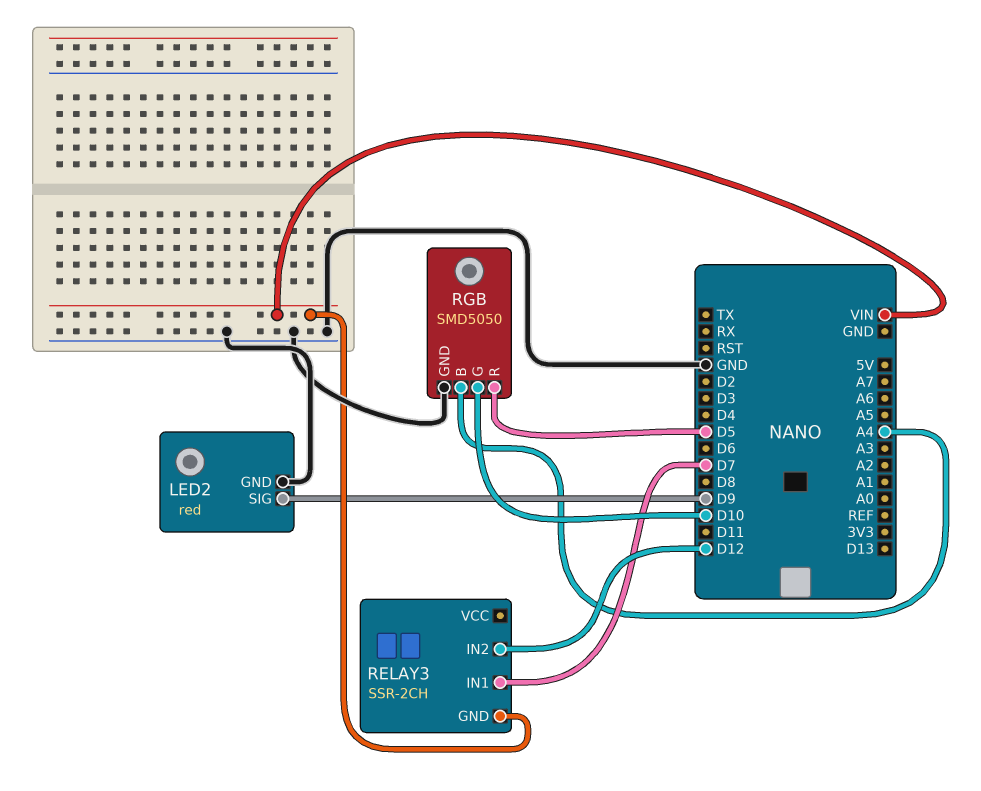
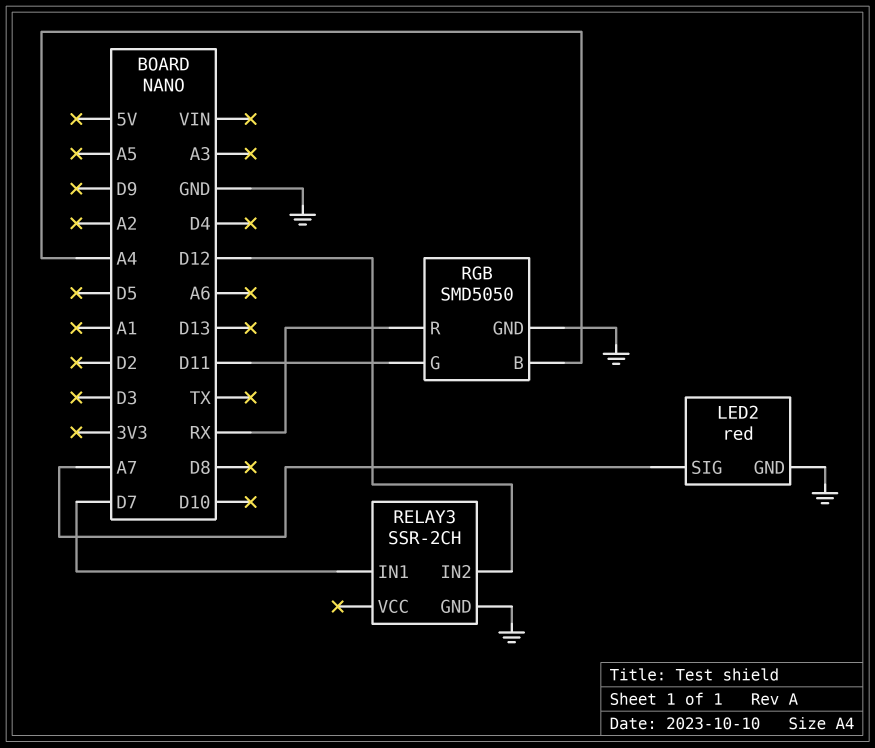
LED2 pin SIG: D9 -> A7
RELAY3 pin GND: VIN -> GND
RGB pin G: D10 -> D11
RGB pin R: D5 -> RX

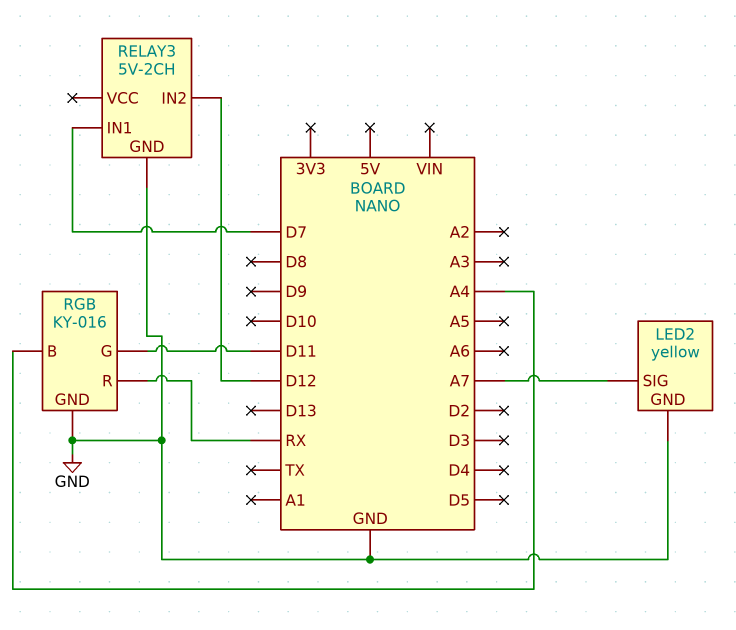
LED2: red -> yellow
RELAY3: SSR-2CH -> 5V-2CH
RGB: SMD5050 -> KY-016

